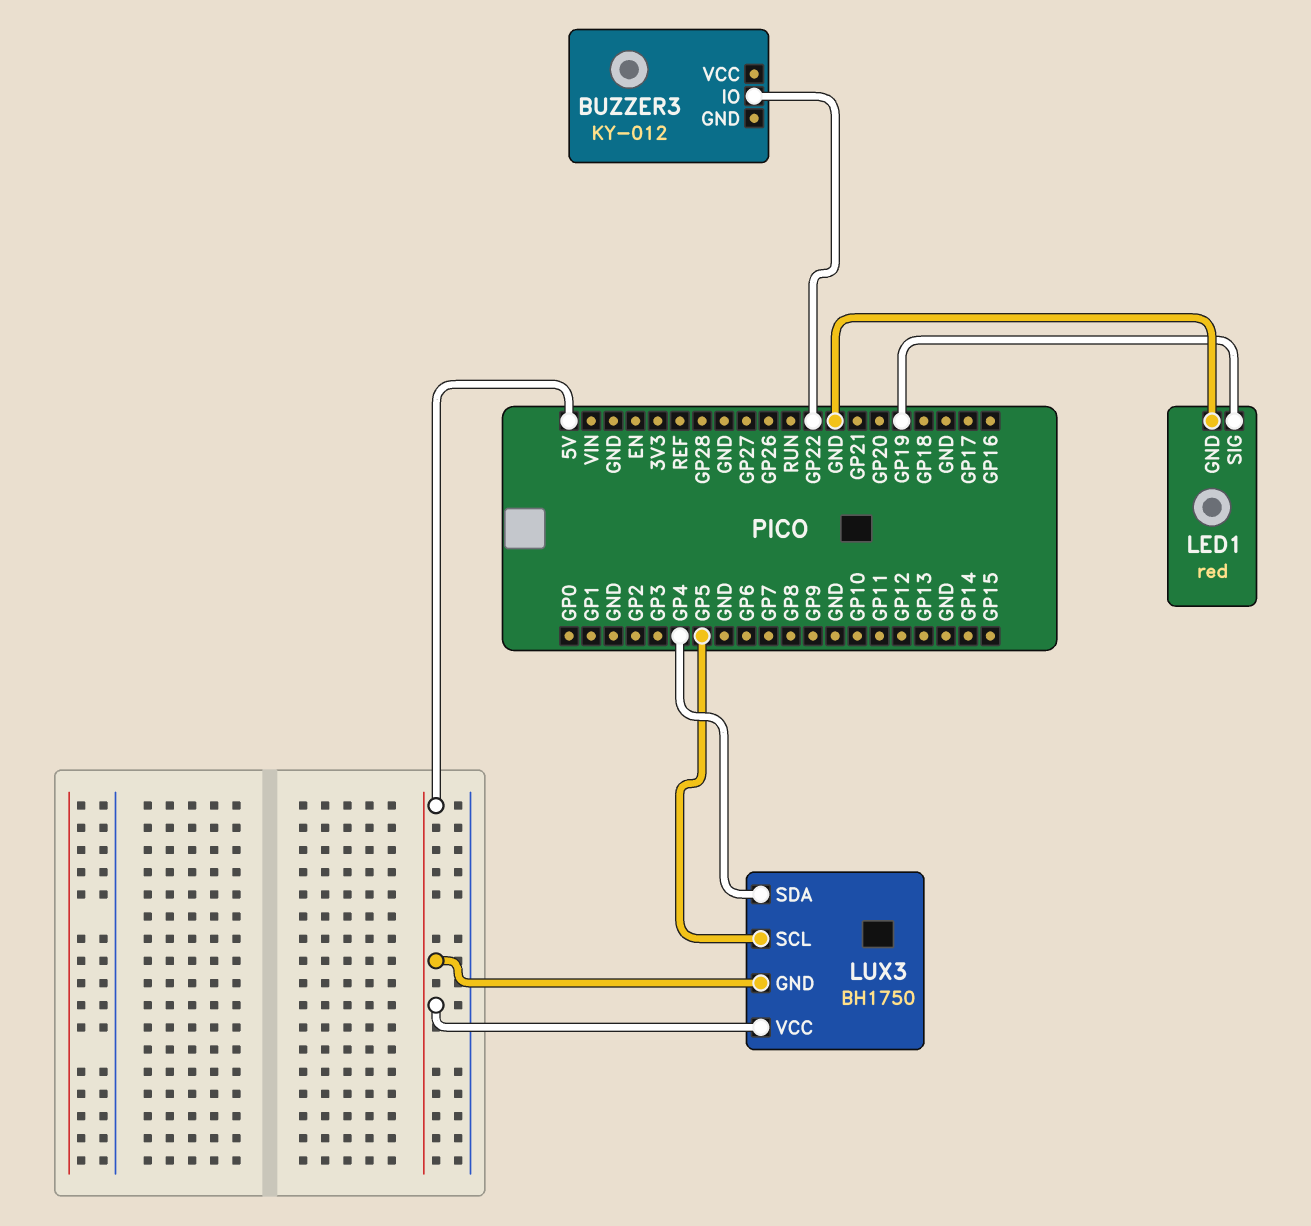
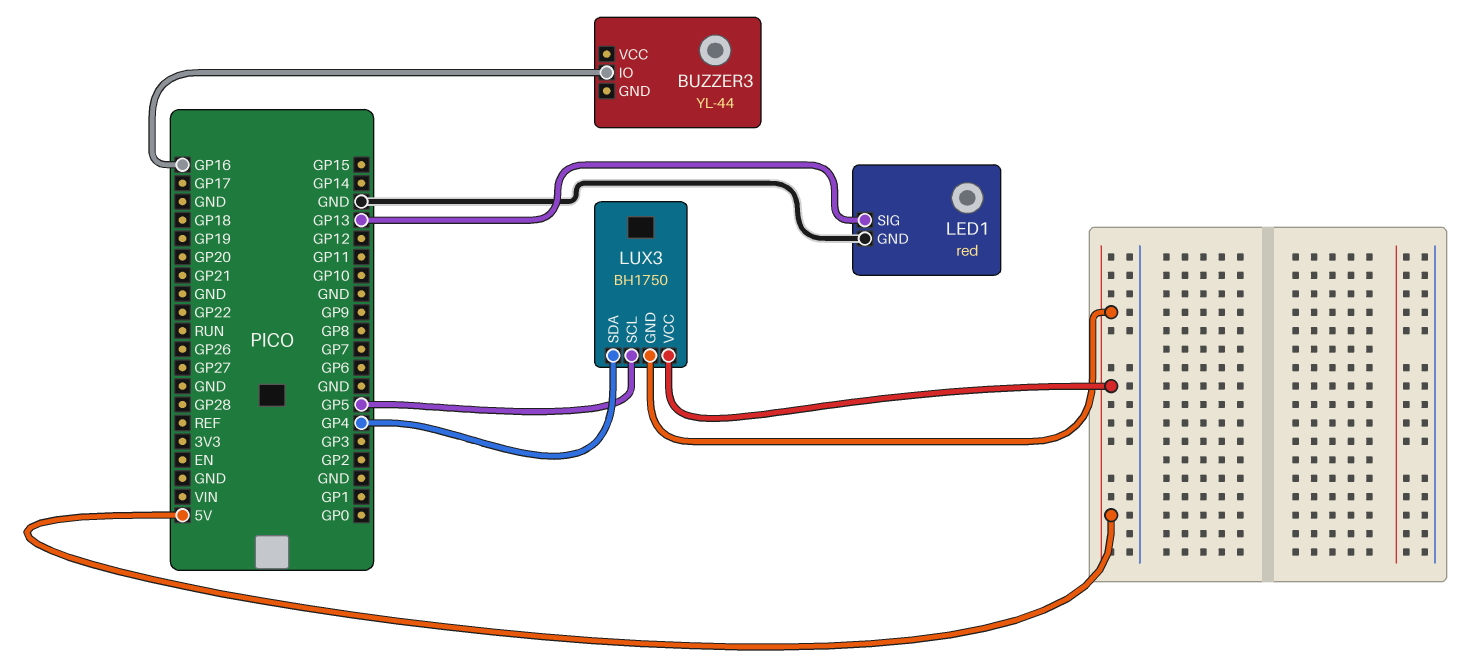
BUZZER3: KY-012 -> YL-44
BUZZER3 pin IO: GP22 -> GP16
LED1 pin SIG: GP19 -> GP13

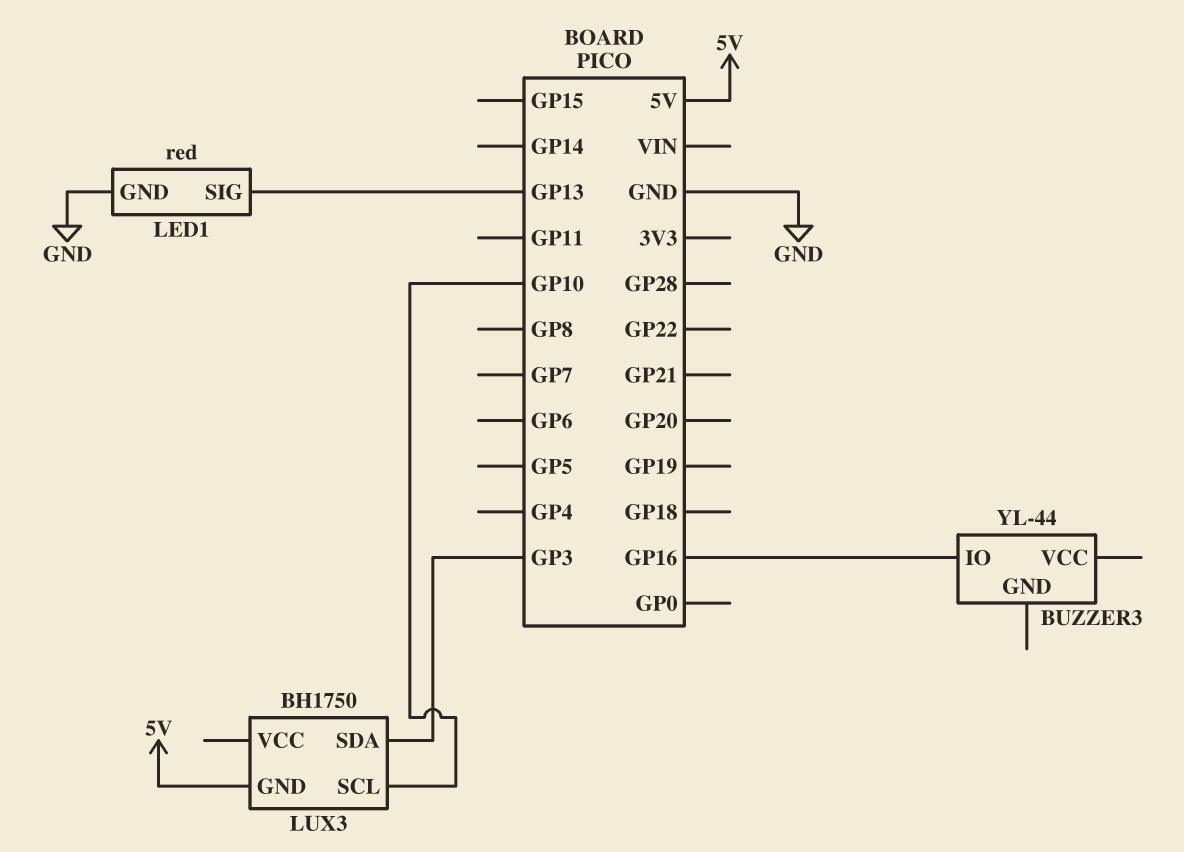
LUX3 pin SCL: GP5 -> GP10
LUX3 pin SDA: GP4 -> GP3
LUX3 pin VCC: 5V -> none

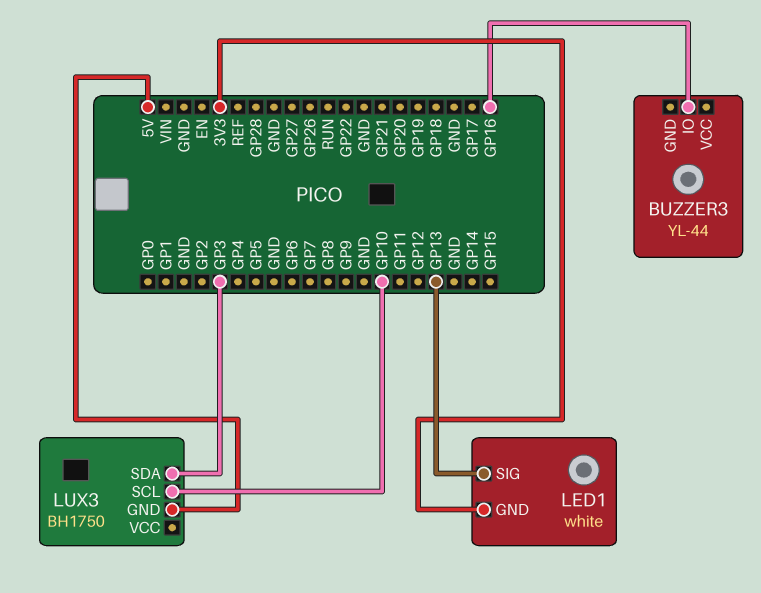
LED1: red -> white
LED1 pin GND: GND -> 3V3

